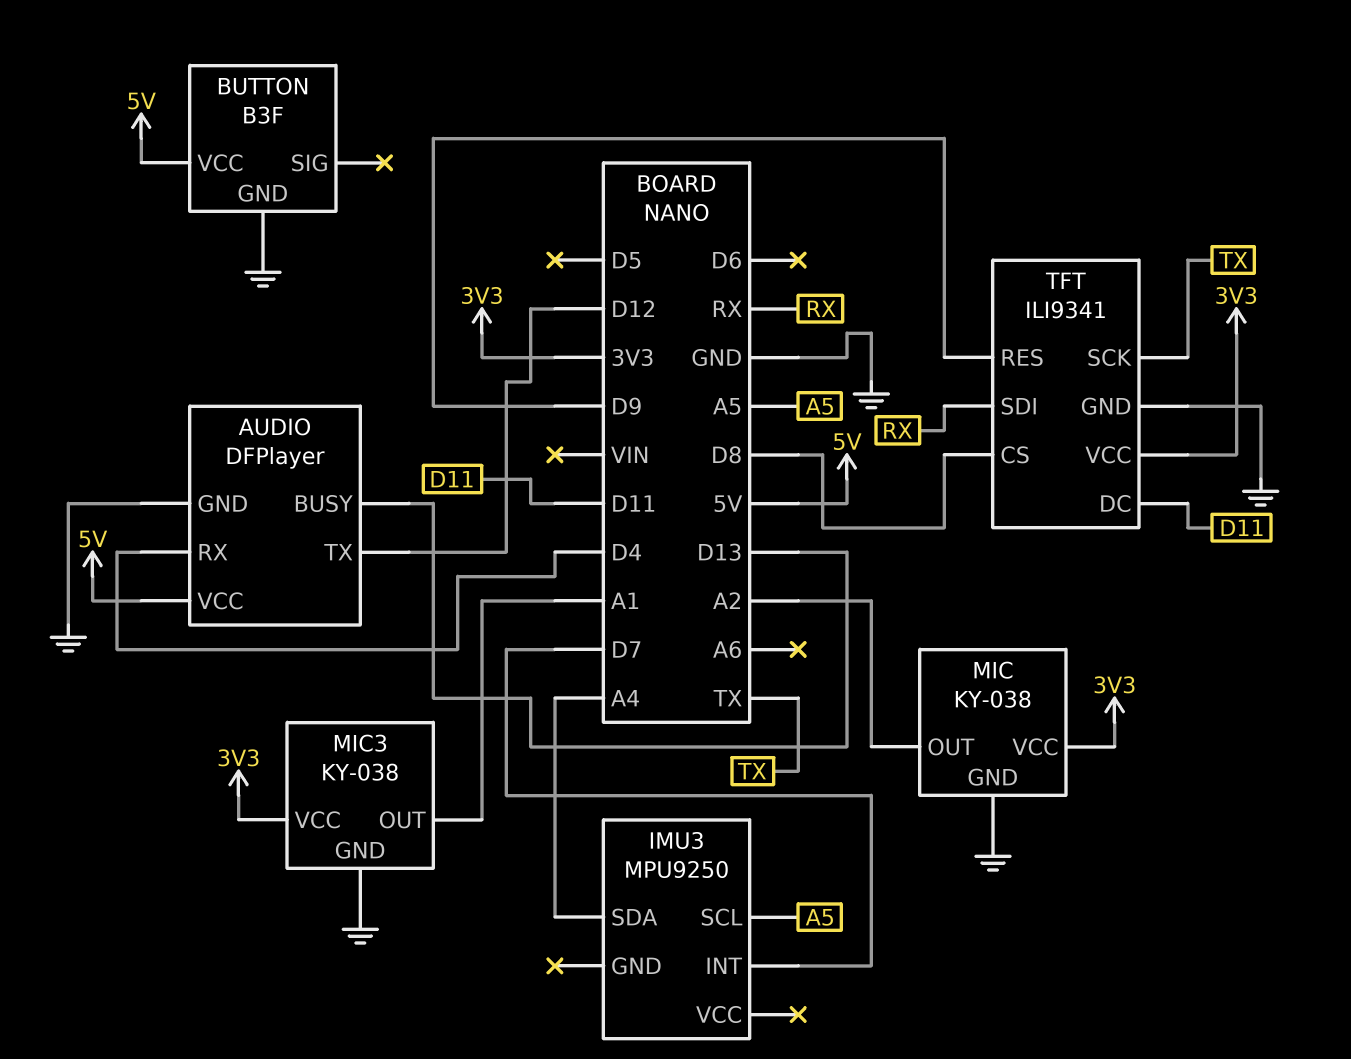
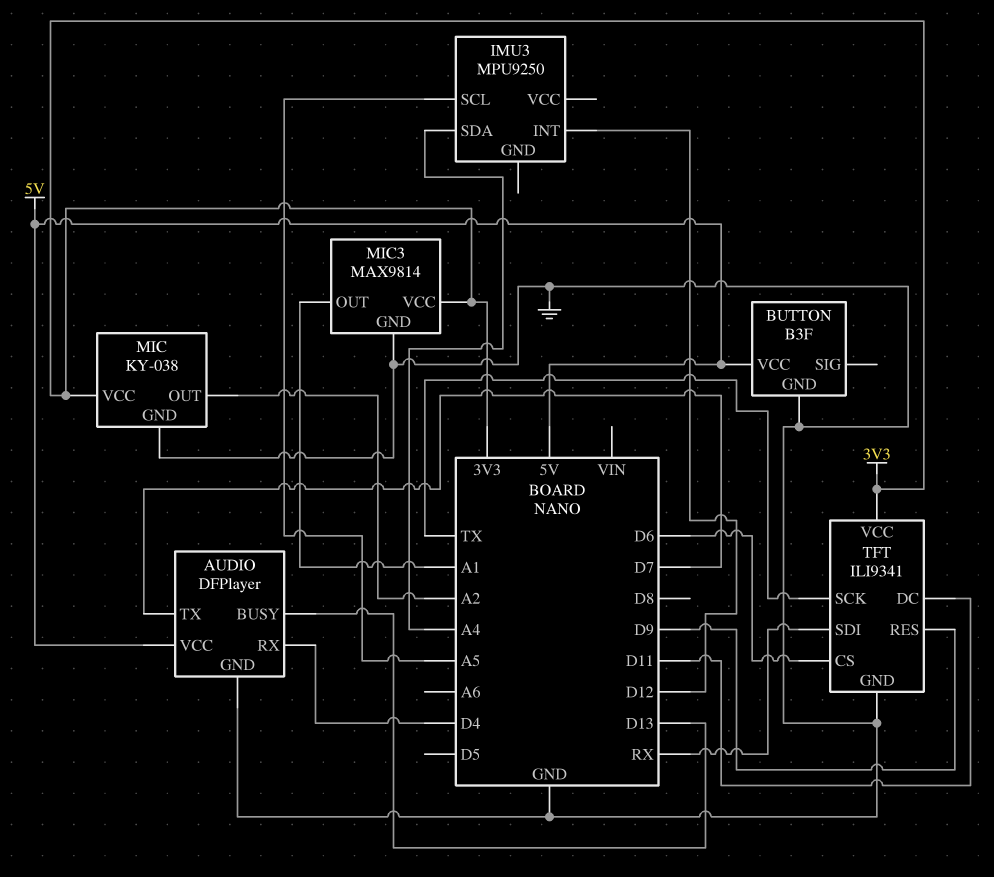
AUDIO pin TX: D12 -> D7
IMU3 pin INT: D7 -> D12
MIC3: KY-038 -> MAX9814
TFT pin CS: D8 -> D6

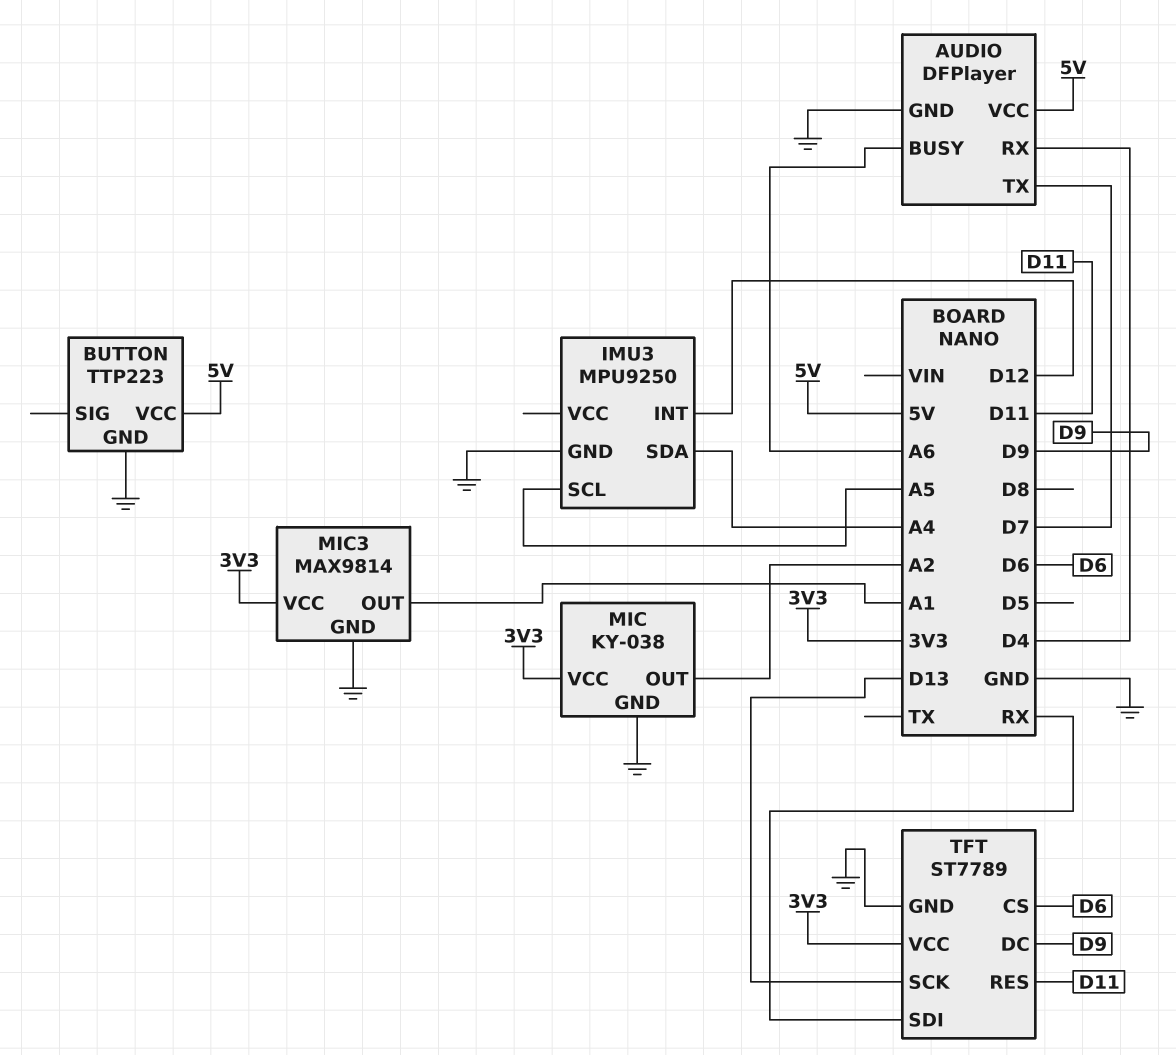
AUDIO pin BUSY: D13 -> A6
BUTTON: B3F -> TTP223
IMU3 pin GND: none -> GND
TFT: ILI9341 -> ST7789
TFT pin DC: D11 -> D9
TFT pin RES: D9 -> D11
TFT pin SCK: TX -> D13

